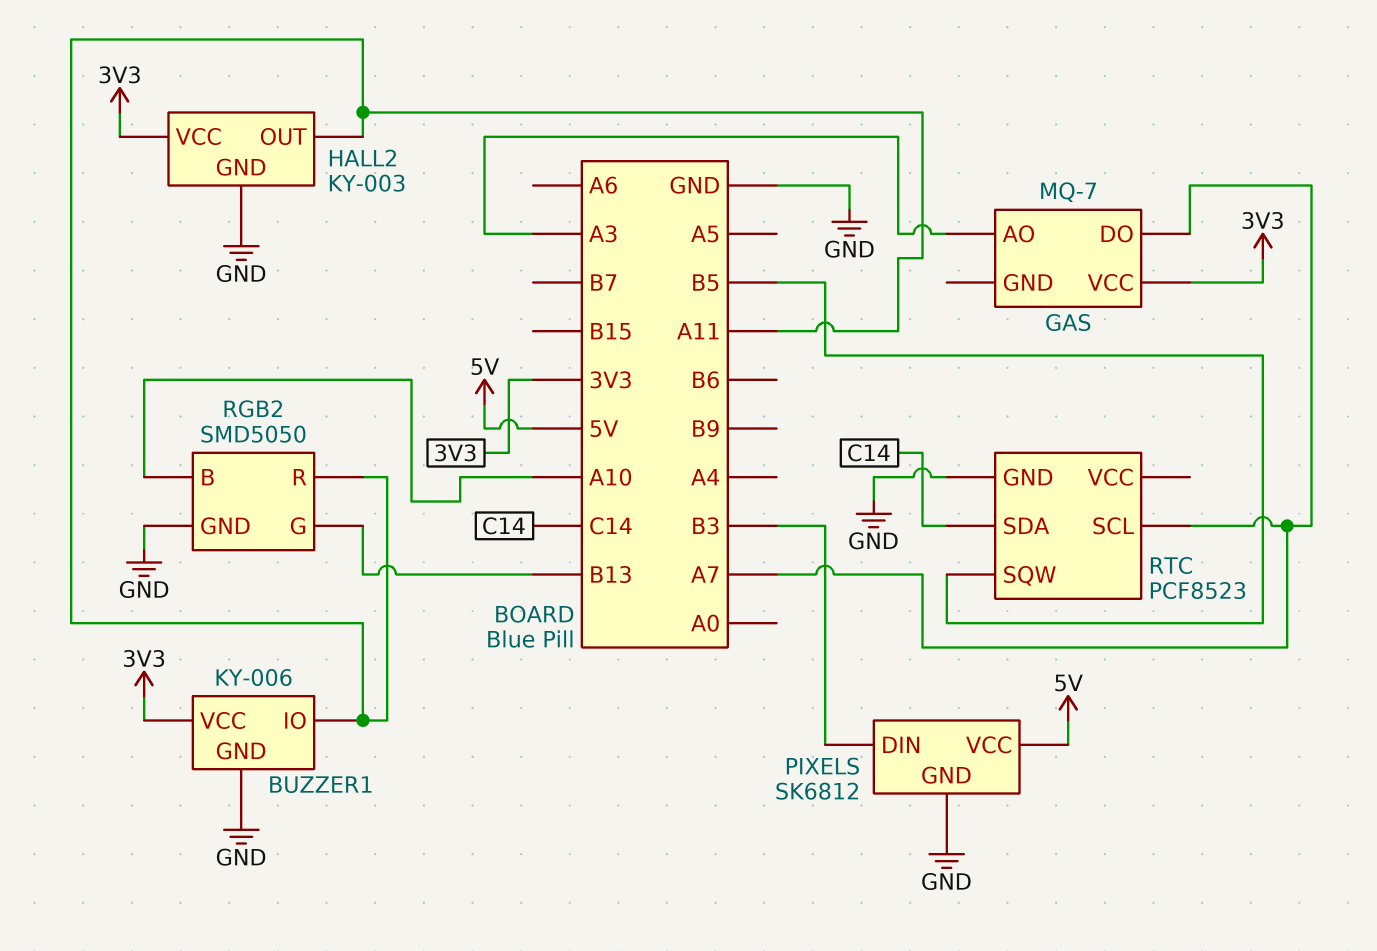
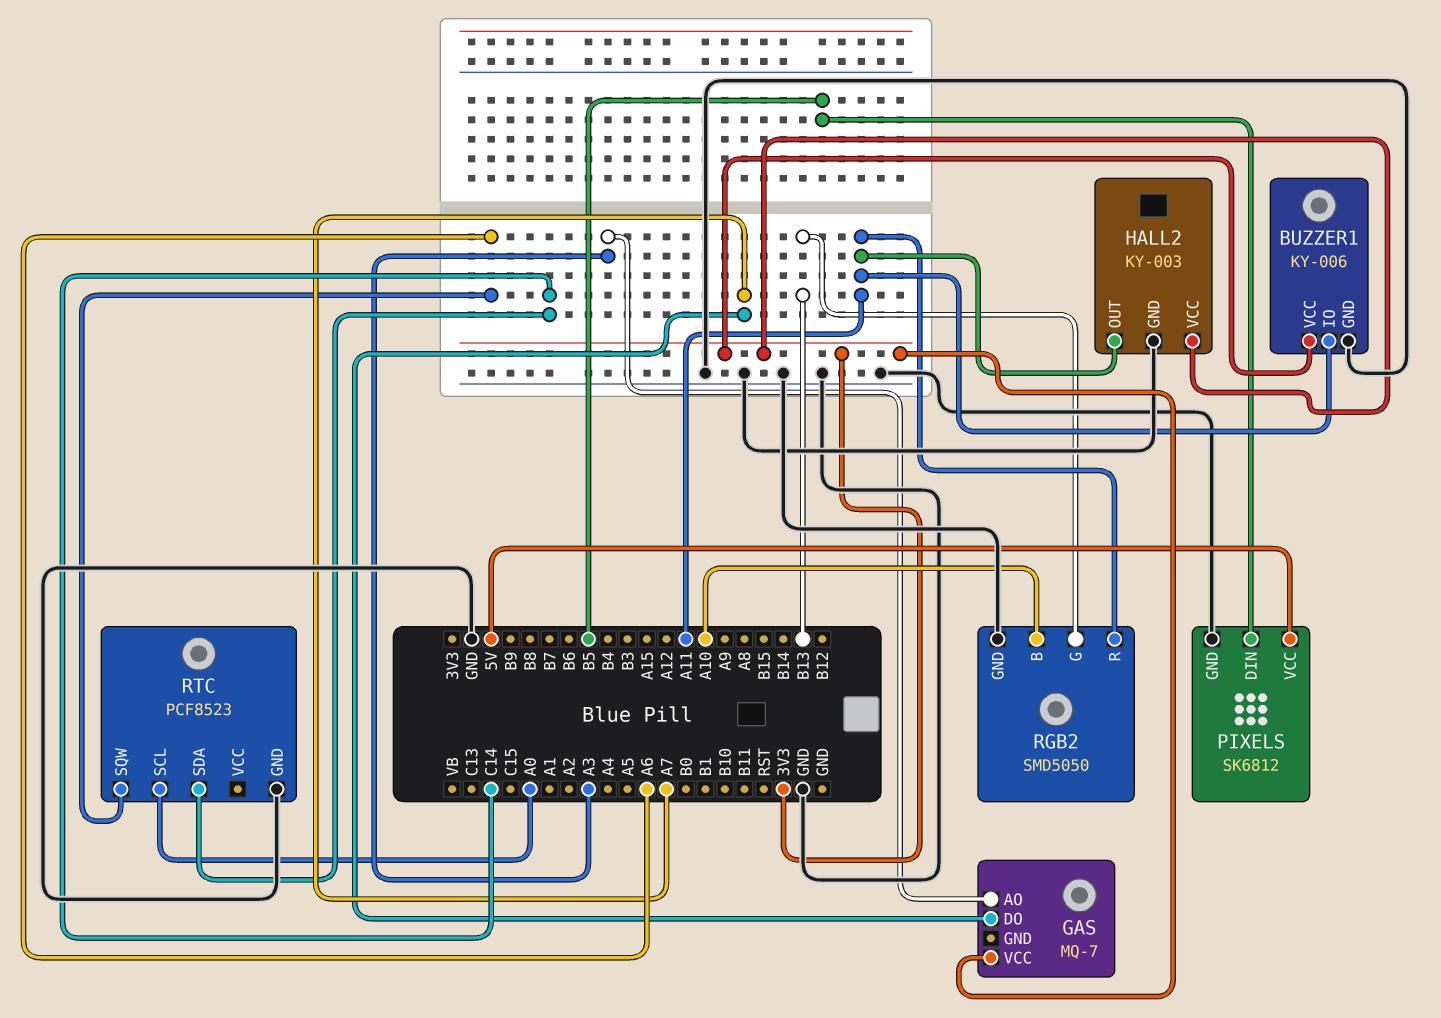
PIXELS pin DIN: B3 -> B5
RTC pin SCL: A7 -> A0
RTC pin SQW: B5 -> A6

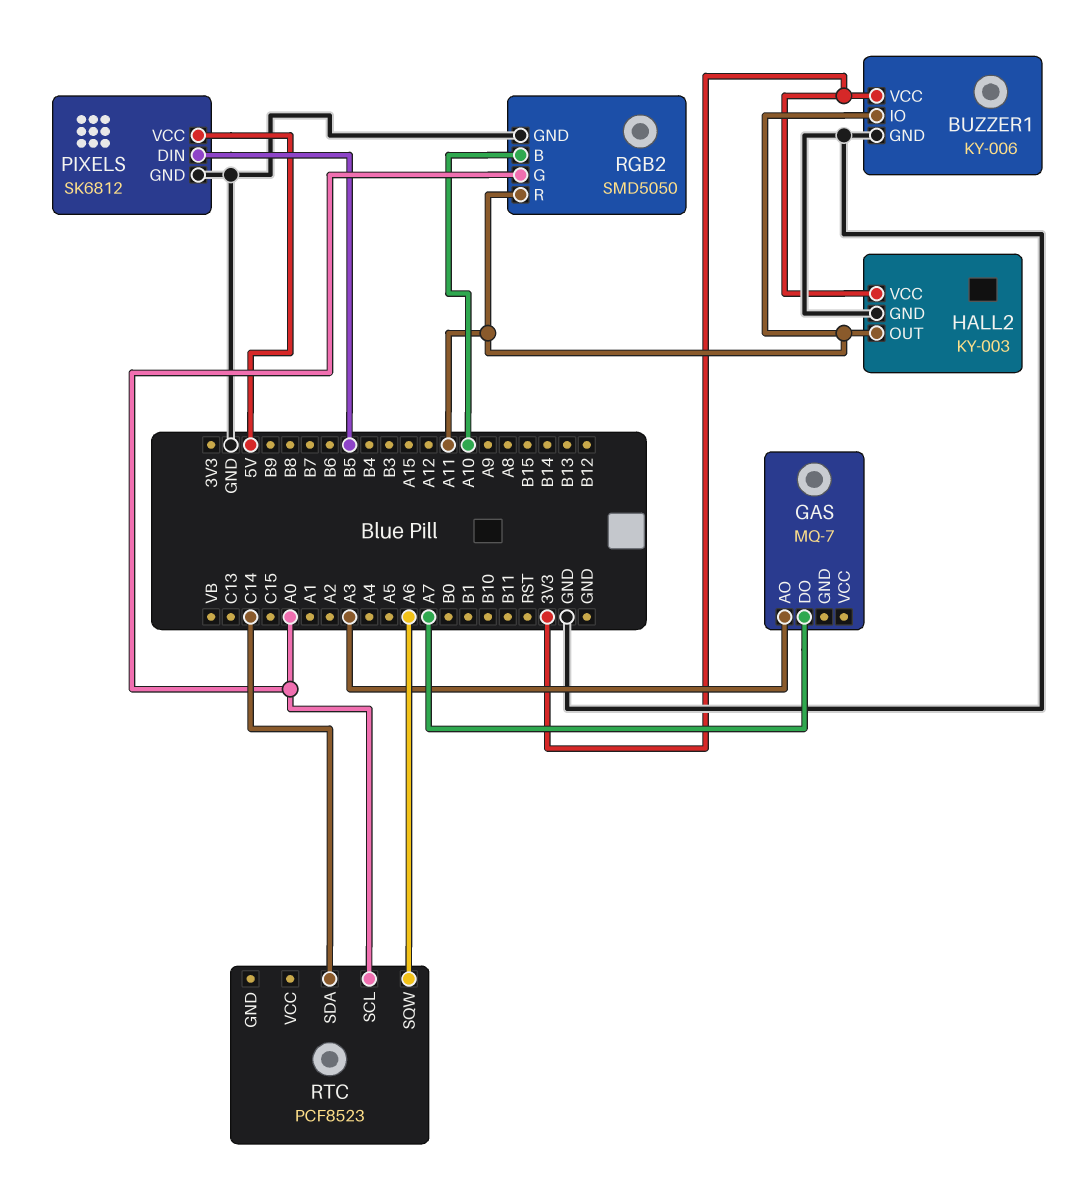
GAS pin VCC: 3V3 -> none
RGB2 pin G: B13 -> A0
RTC pin GND: GND -> none

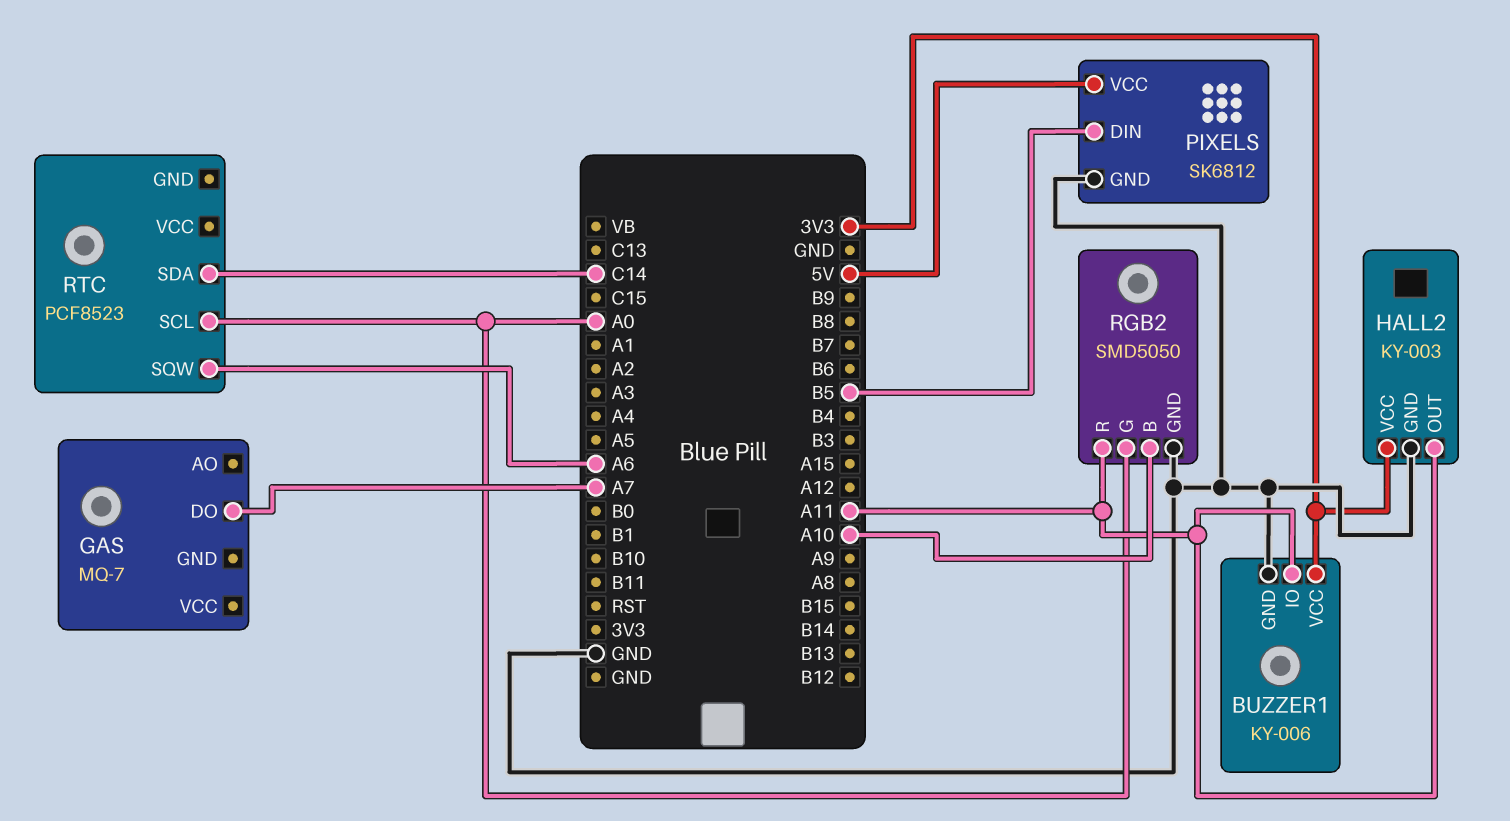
GAS pin AO: A3 -> none

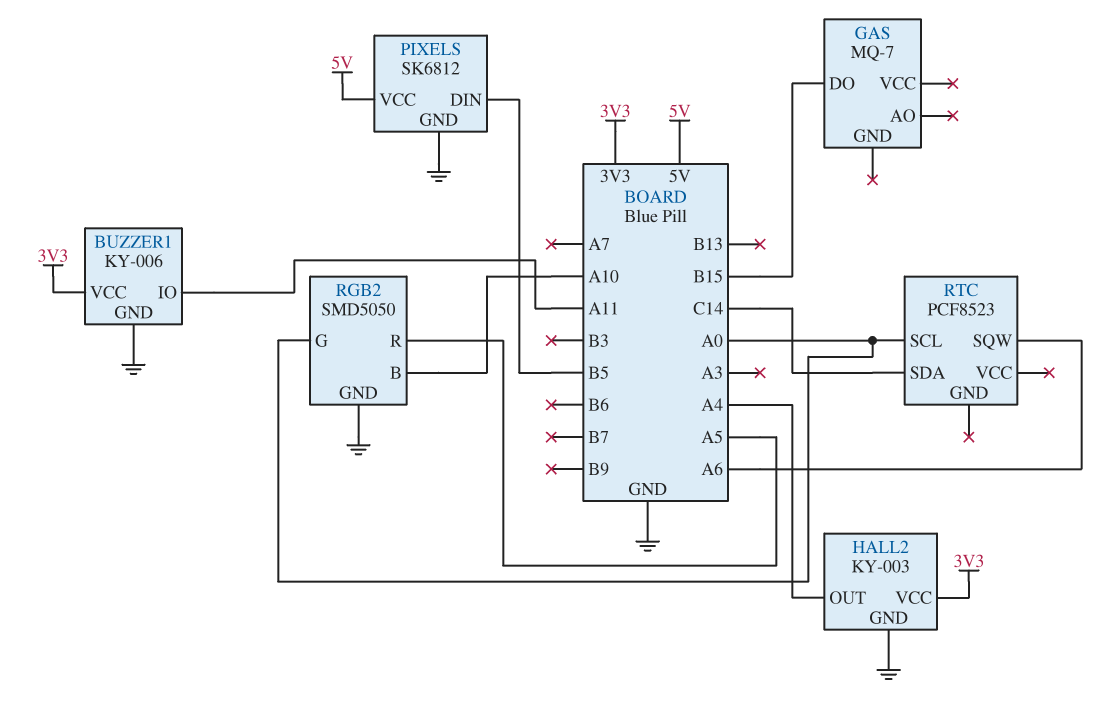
GAS pin DO: A7 -> B15
HALL2 pin OUT: A11 -> A4
RGB2 pin R: A11 -> A5

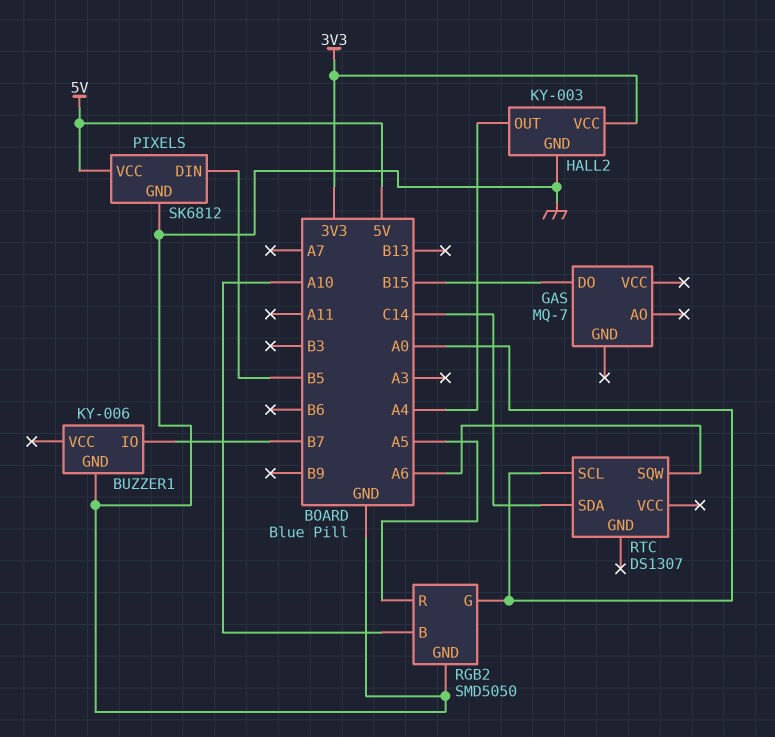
BUZZER1 pin IO: A11 -> B7
BUZZER1 pin VCC: 3V3 -> none
RTC: PCF8523 -> DS1307

